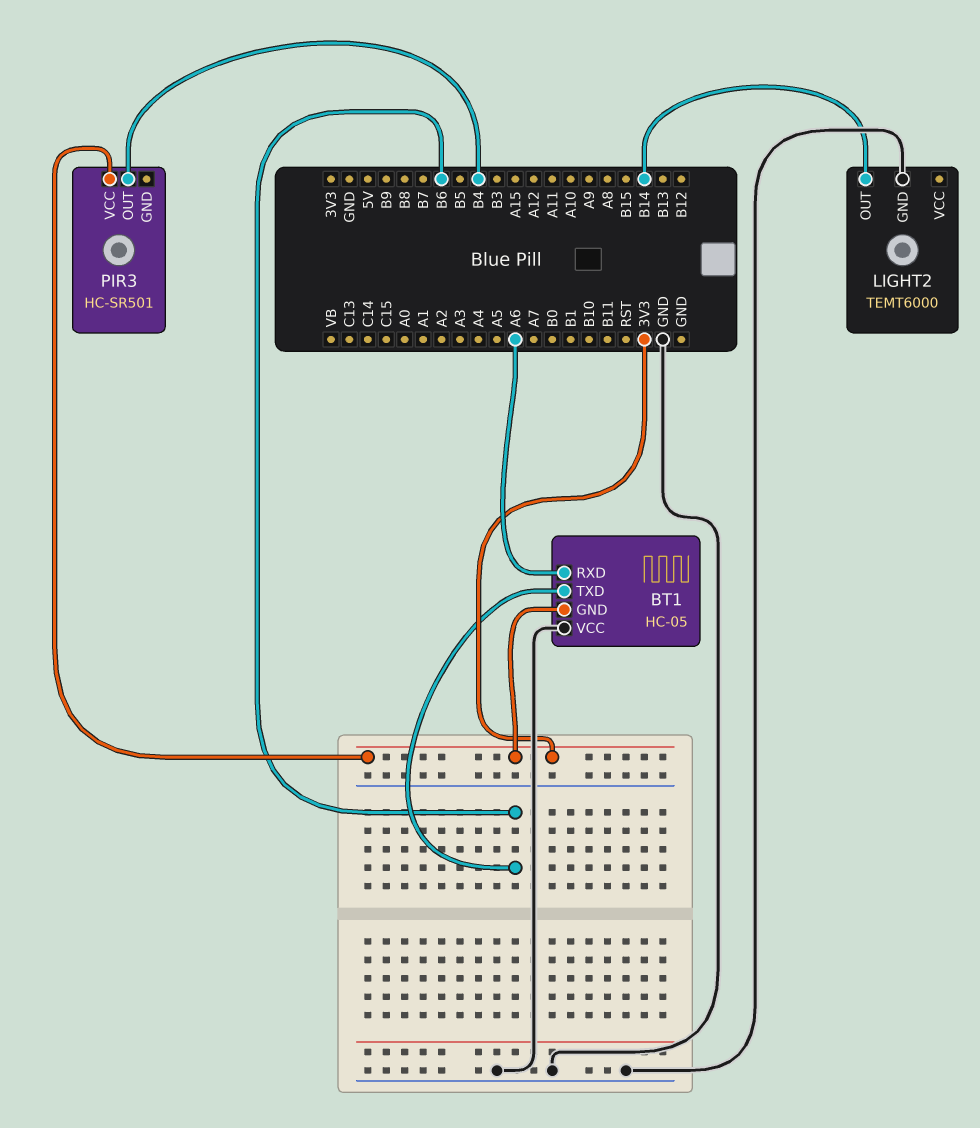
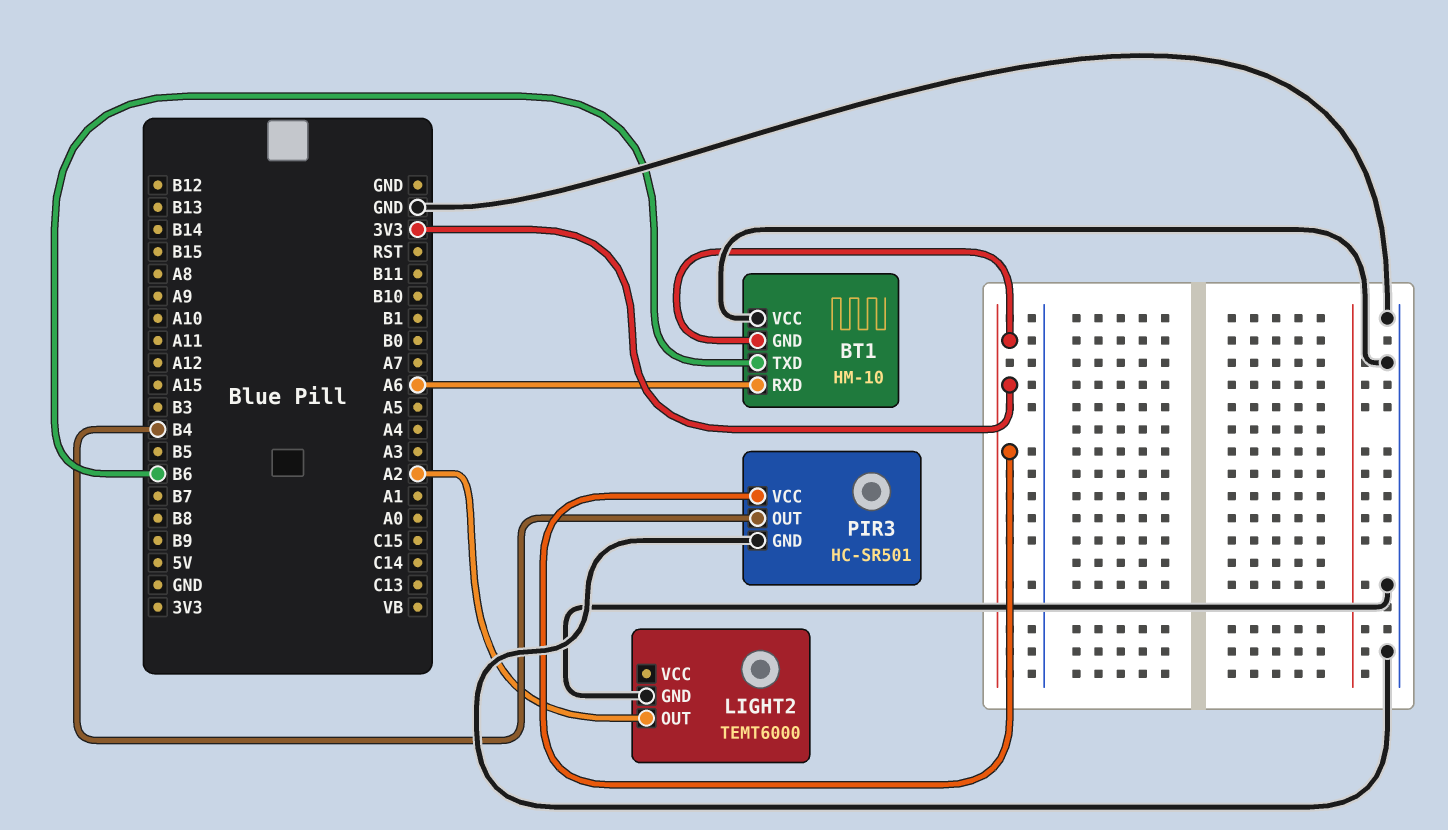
BT1: HC-05 -> HM-10
LIGHT2 pin OUT: B14 -> A2
PIR3 pin GND: none -> GND

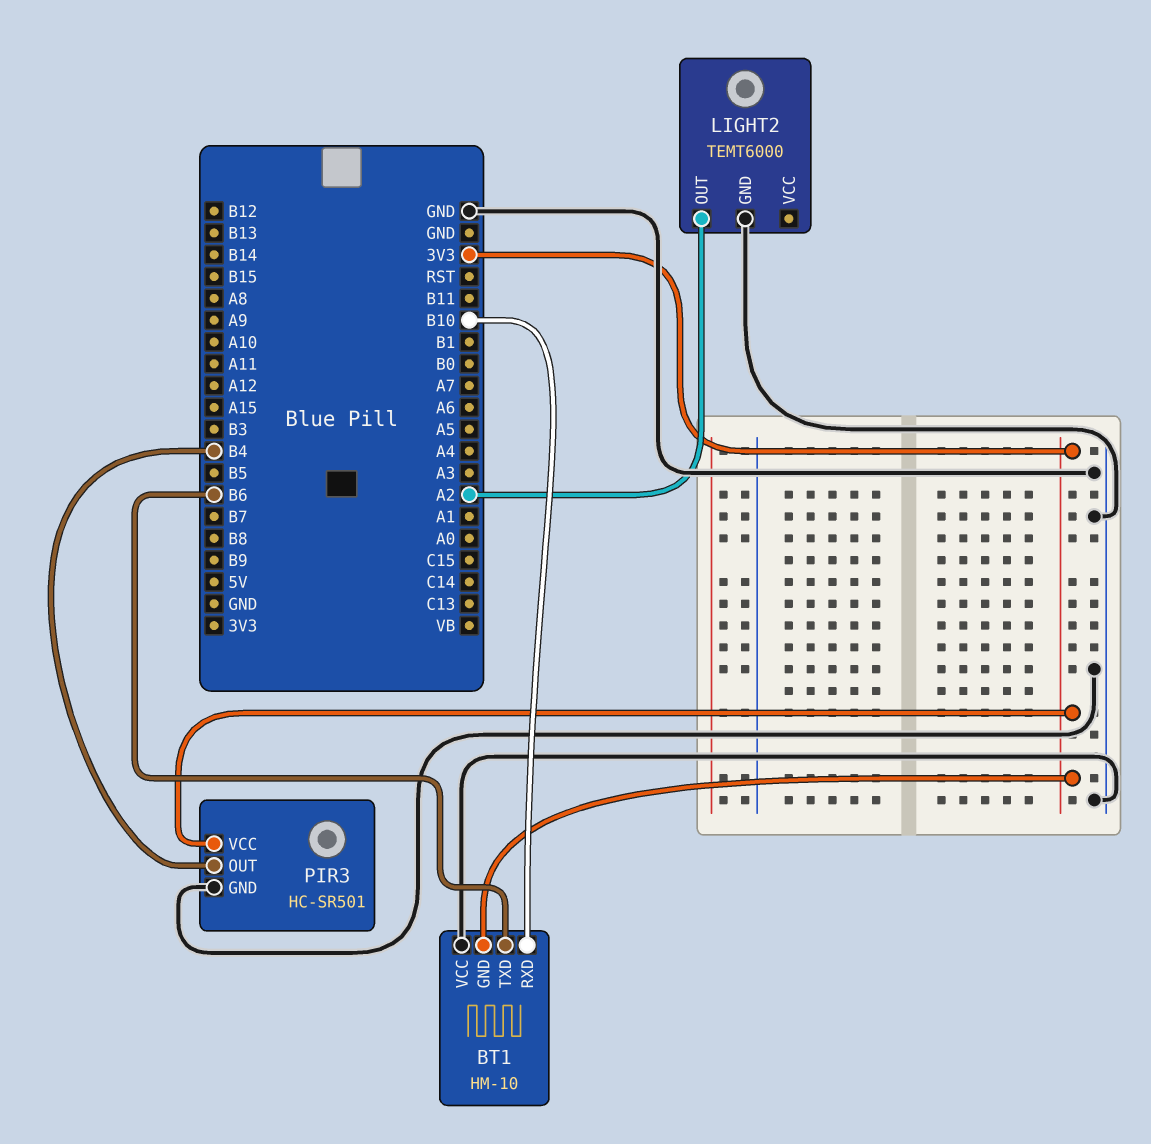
BT1 pin RXD: A6 -> B10

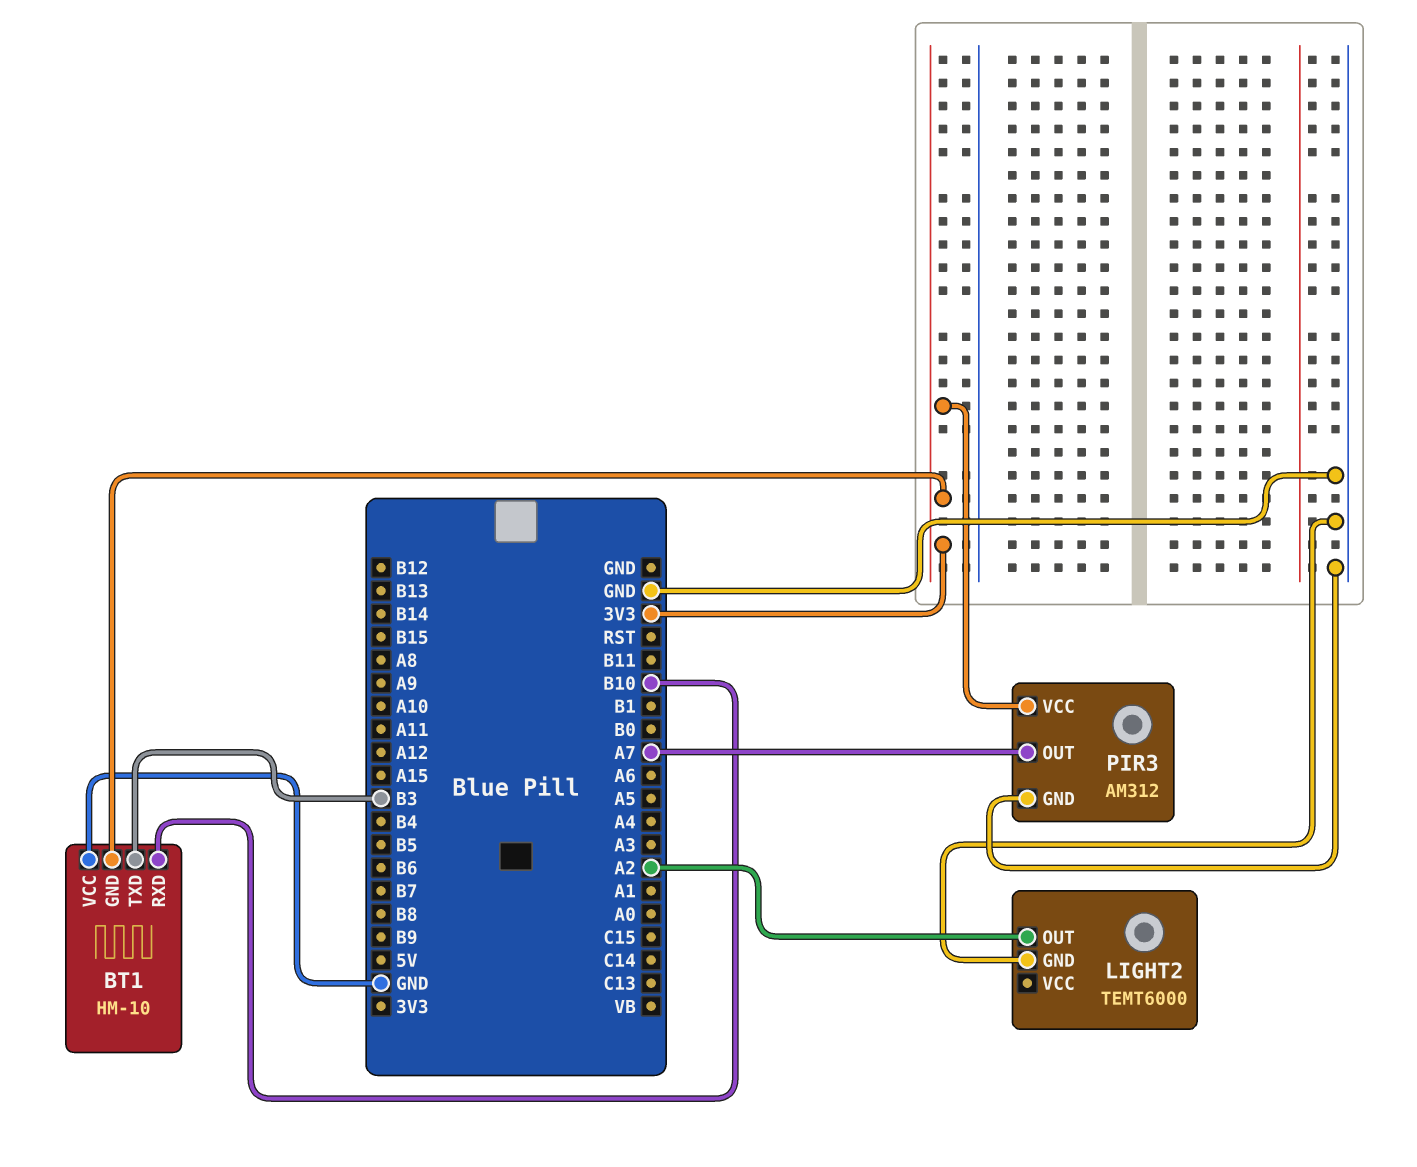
BT1 pin TXD: B6 -> B3
PIR3: HC-SR501 -> AM312
PIR3 pin OUT: B4 -> A7

